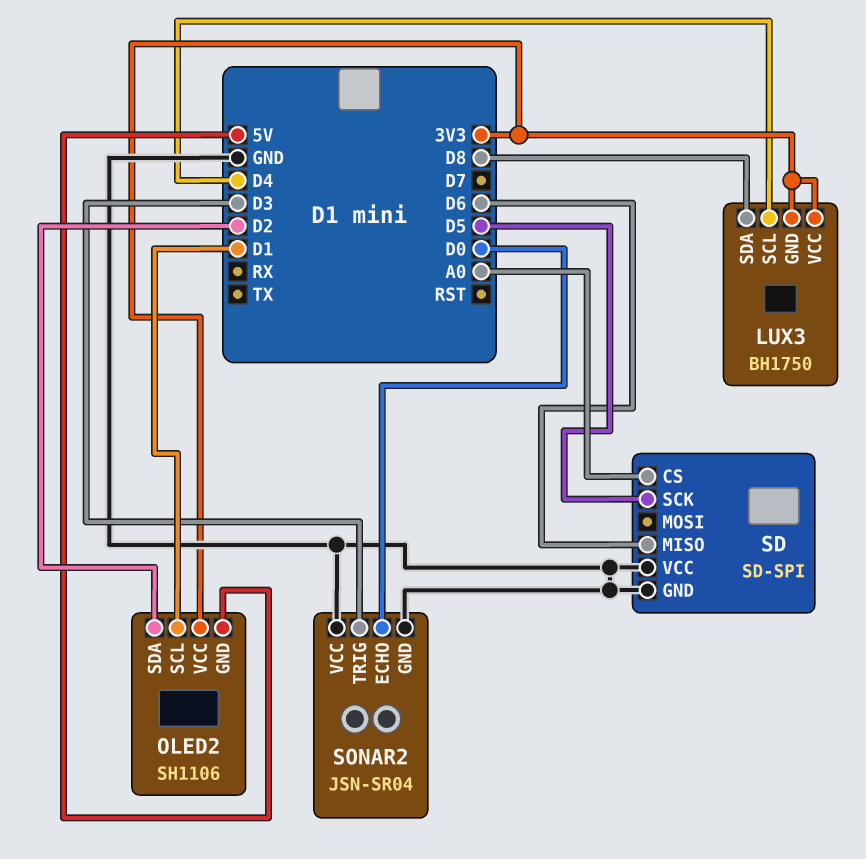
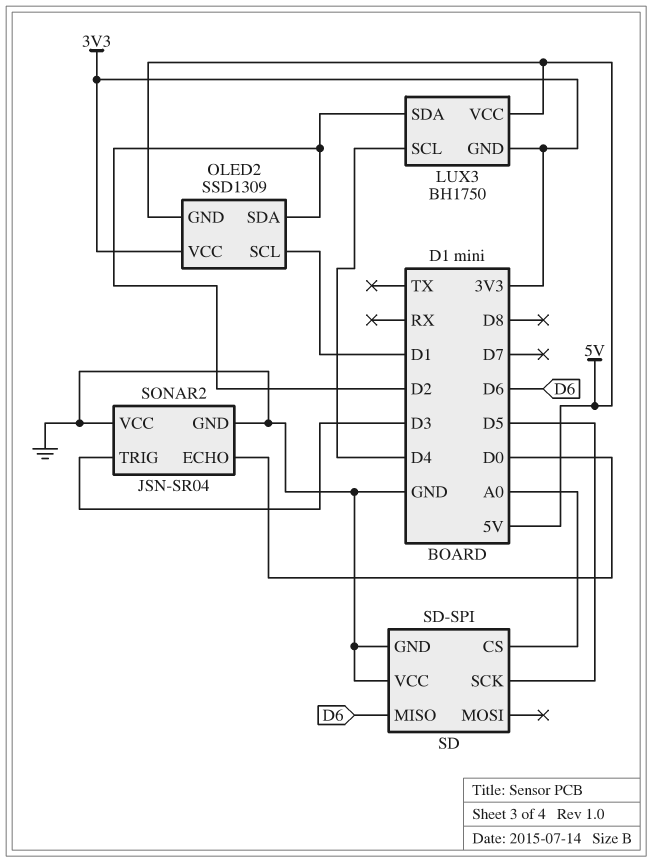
LUX3 pin SDA: D8 -> D2
LUX3 pin VCC: 3V3 -> 5V
OLED2: SH1106 -> SSD1309

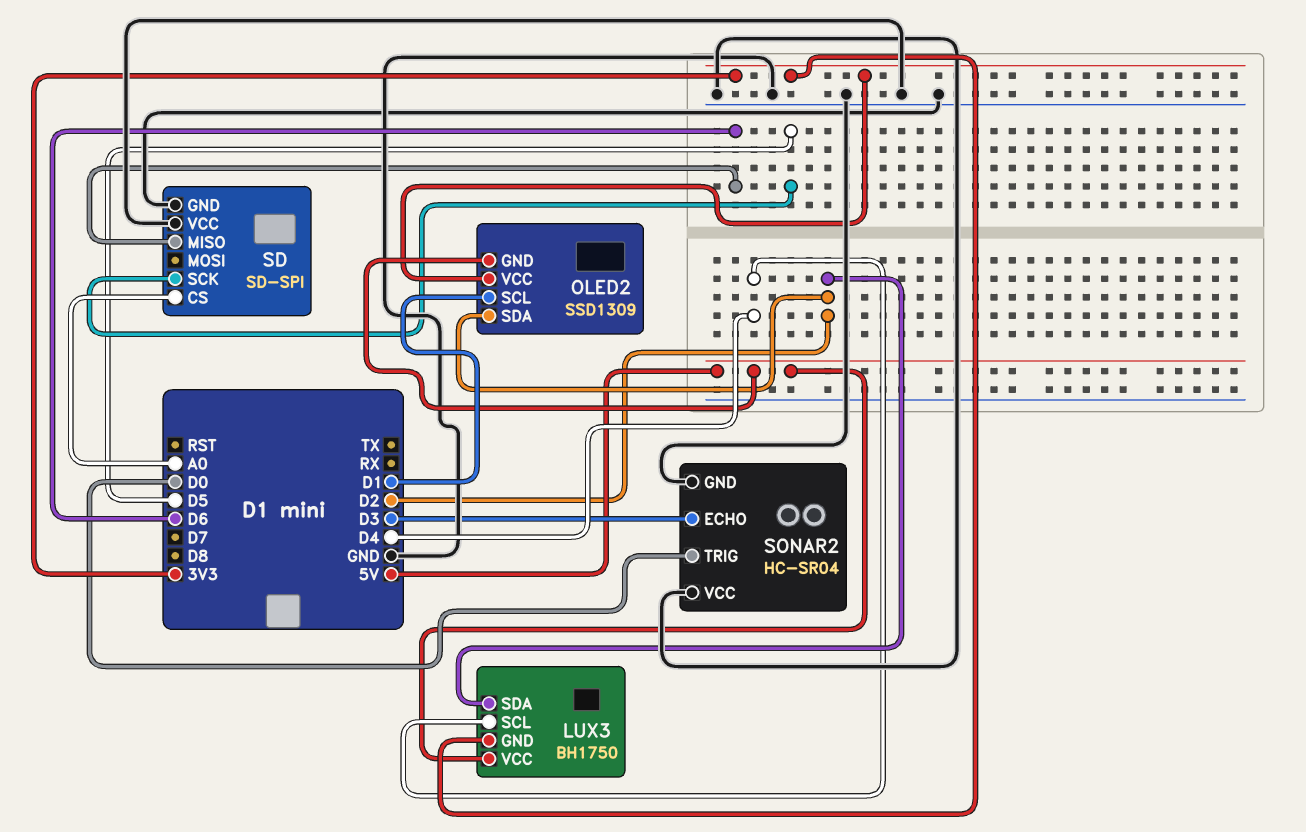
SONAR2: JSN-SR04 -> HC-SR04
SONAR2 pin ECHO: D0 -> D3
SONAR2 pin TRIG: D3 -> D0

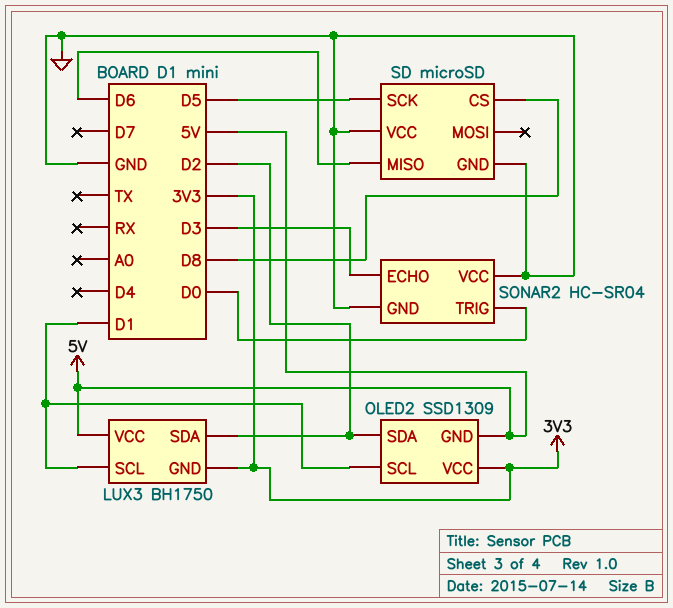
LUX3 pin SCL: D4 -> D1
SD: SD-SPI -> microSD
SD pin CS: A0 -> D8

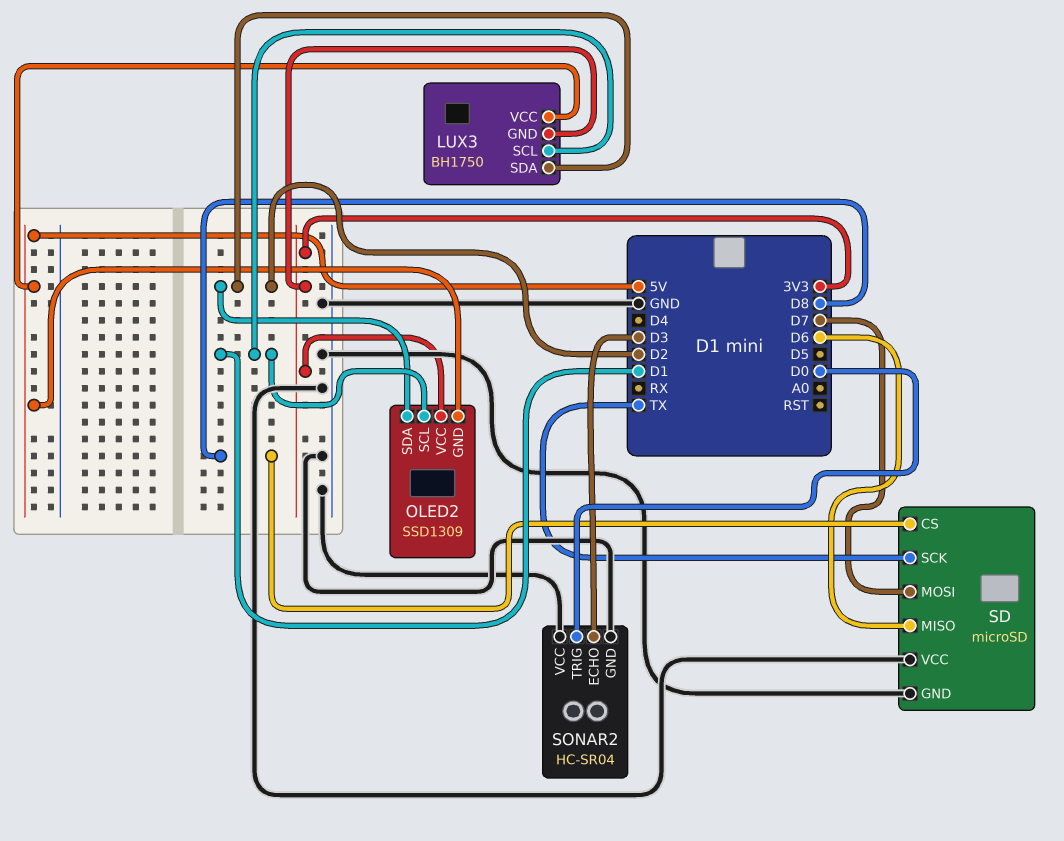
SD pin MOSI: none -> D7
SD pin SCK: D5 -> TX

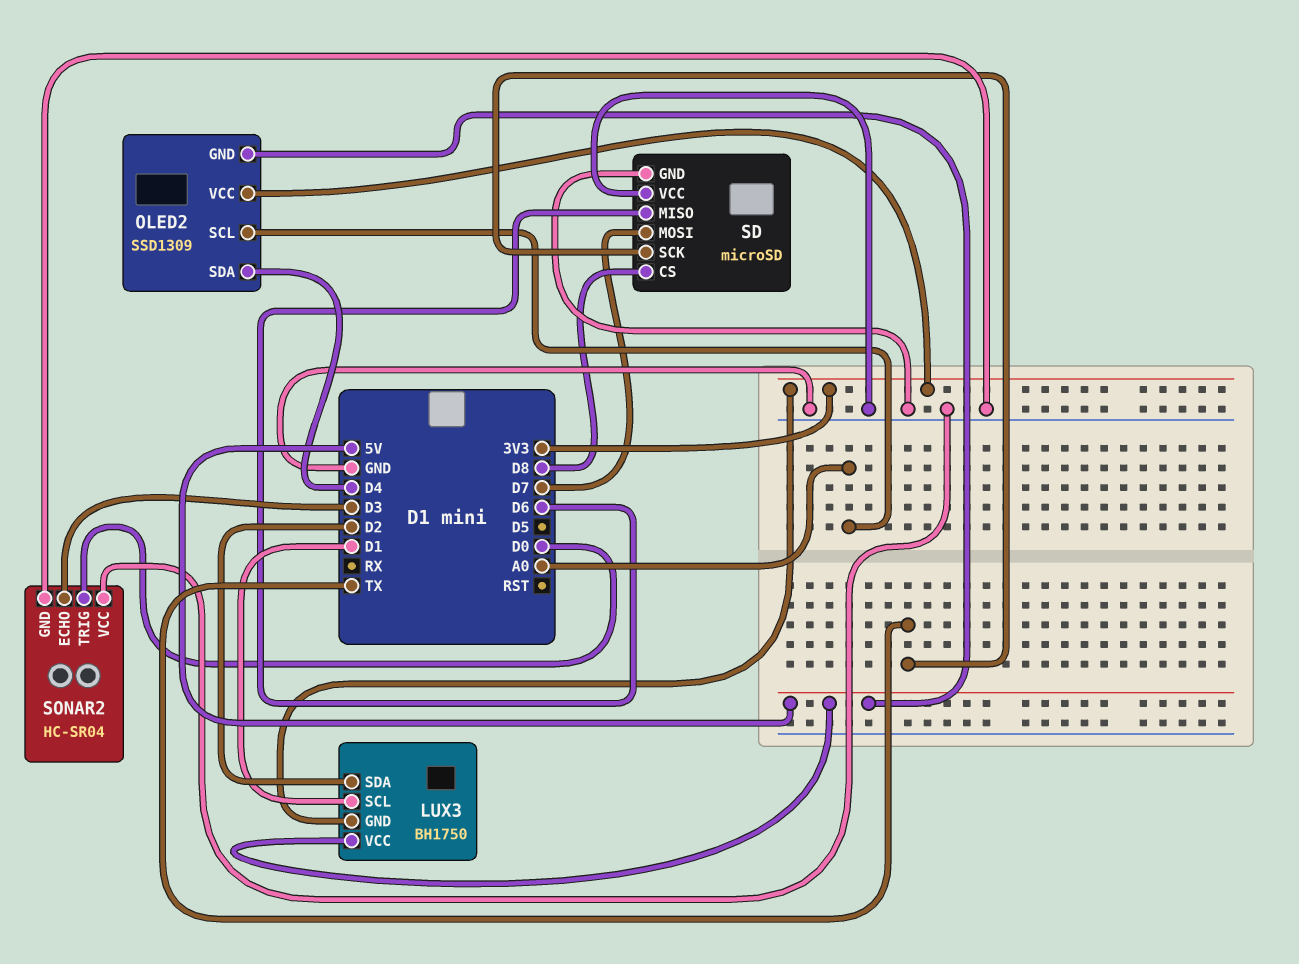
OLED2 pin SCL: D1 -> A0
OLED2 pin SDA: D2 -> D4

